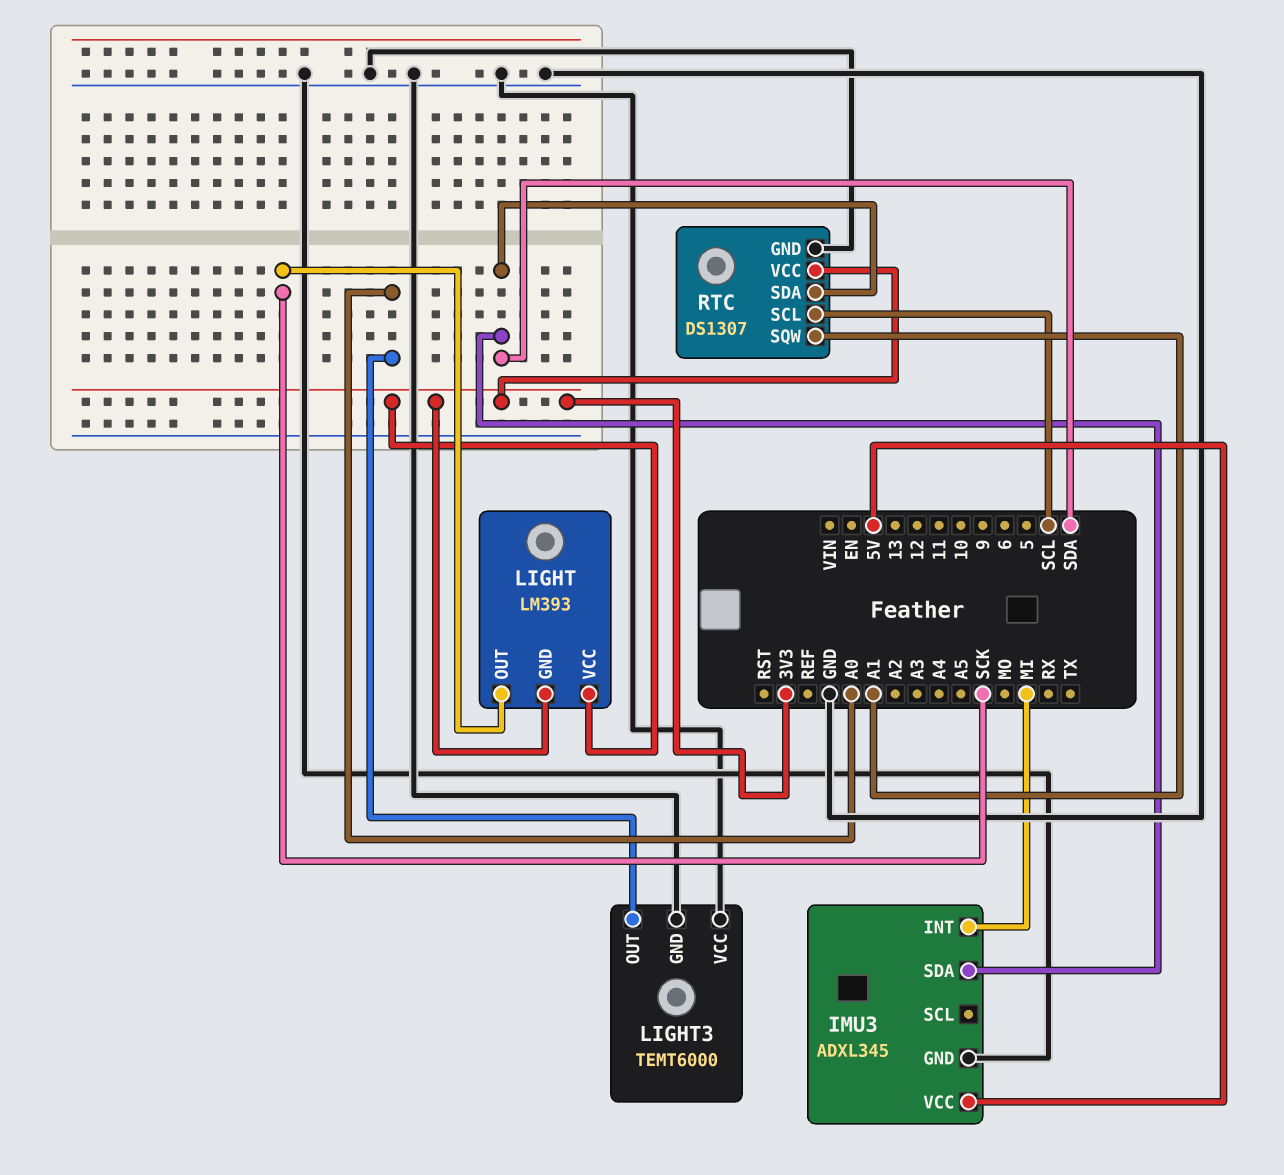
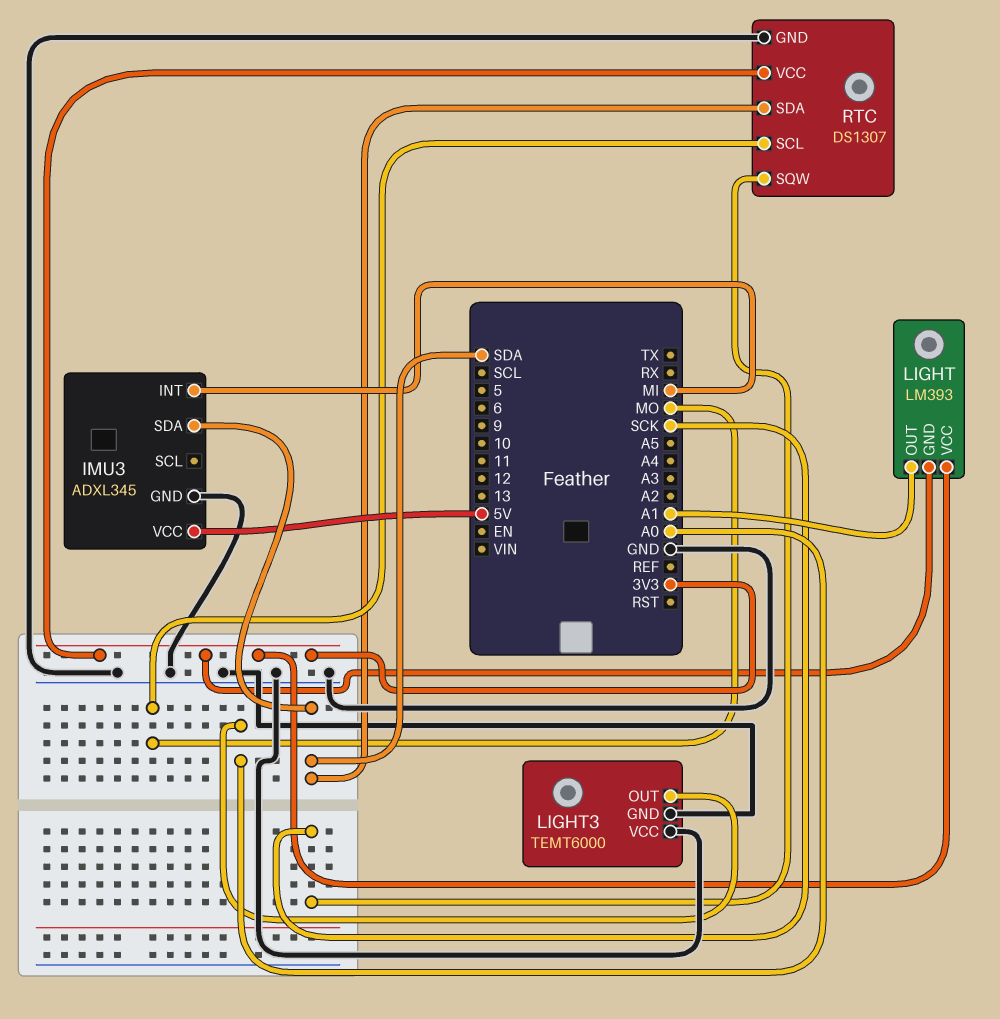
LIGHT pin OUT: SCK -> A1
RTC pin SCL: SCL -> MO
RTC pin SQW: A1 -> SCK

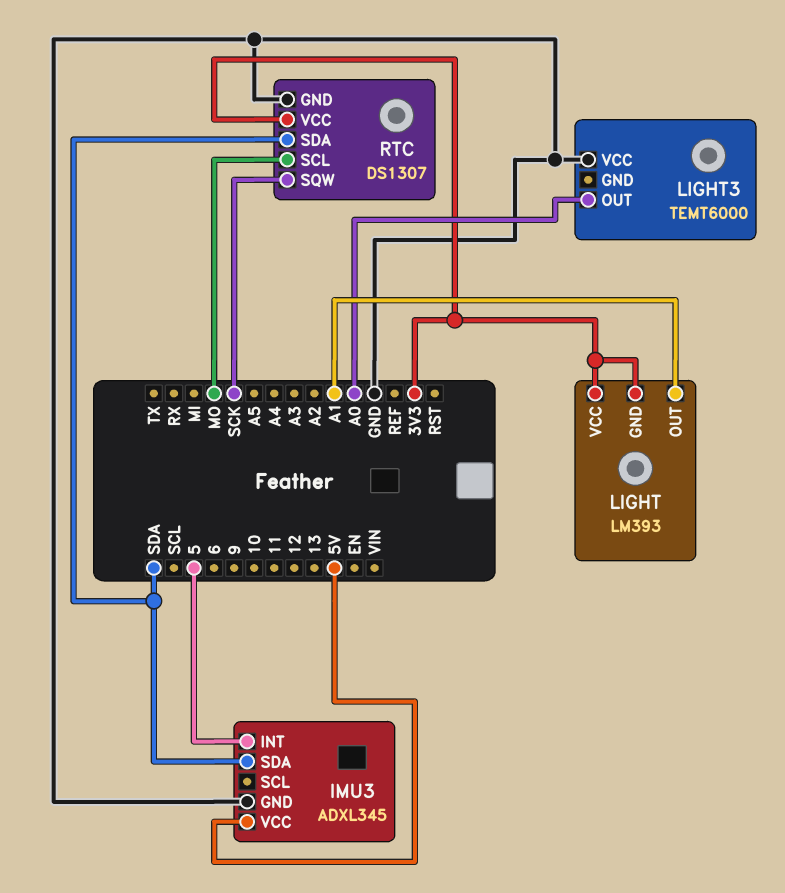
IMU3 pin INT: MI -> 5
LIGHT3 pin GND: GND -> none

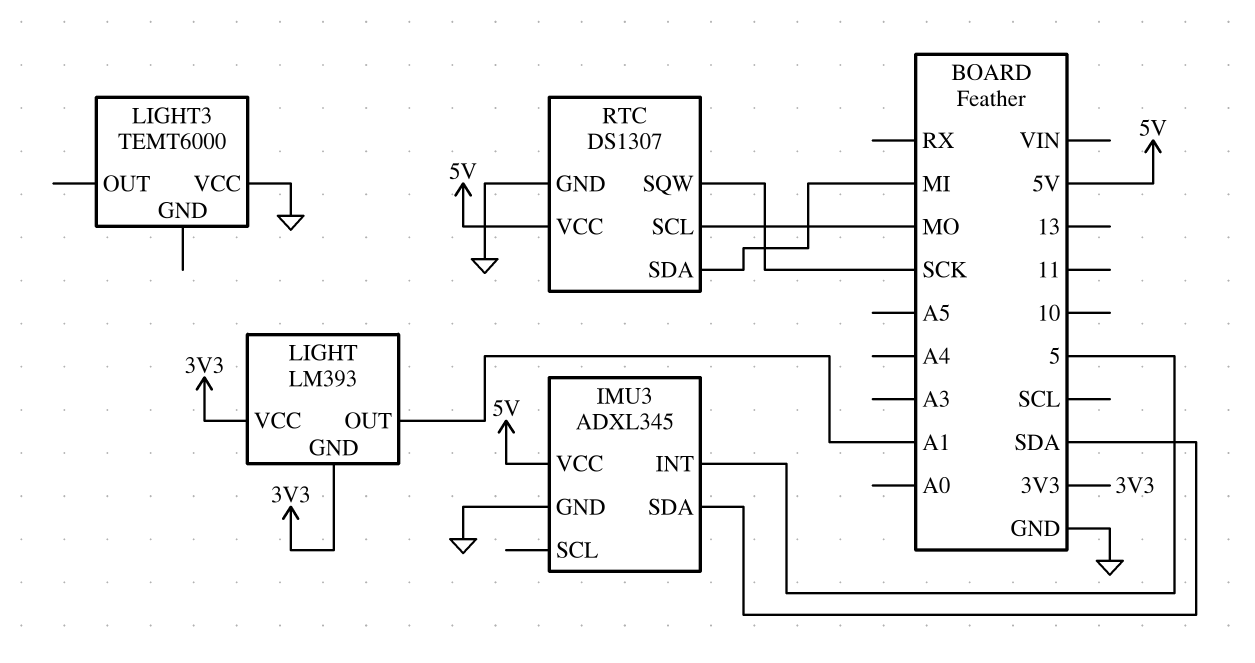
LIGHT3 pin OUT: A0 -> none
RTC pin SDA: SDA -> MI
RTC pin VCC: 3V3 -> 5V

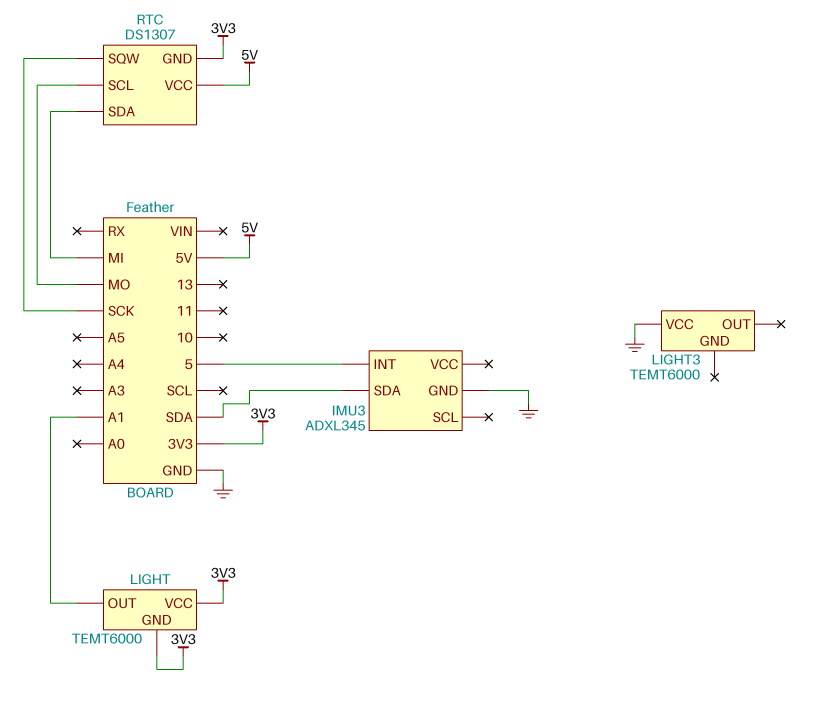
IMU3 pin VCC: 5V -> none
LIGHT: LM393 -> TEMT6000
RTC pin GND: GND -> 3V3

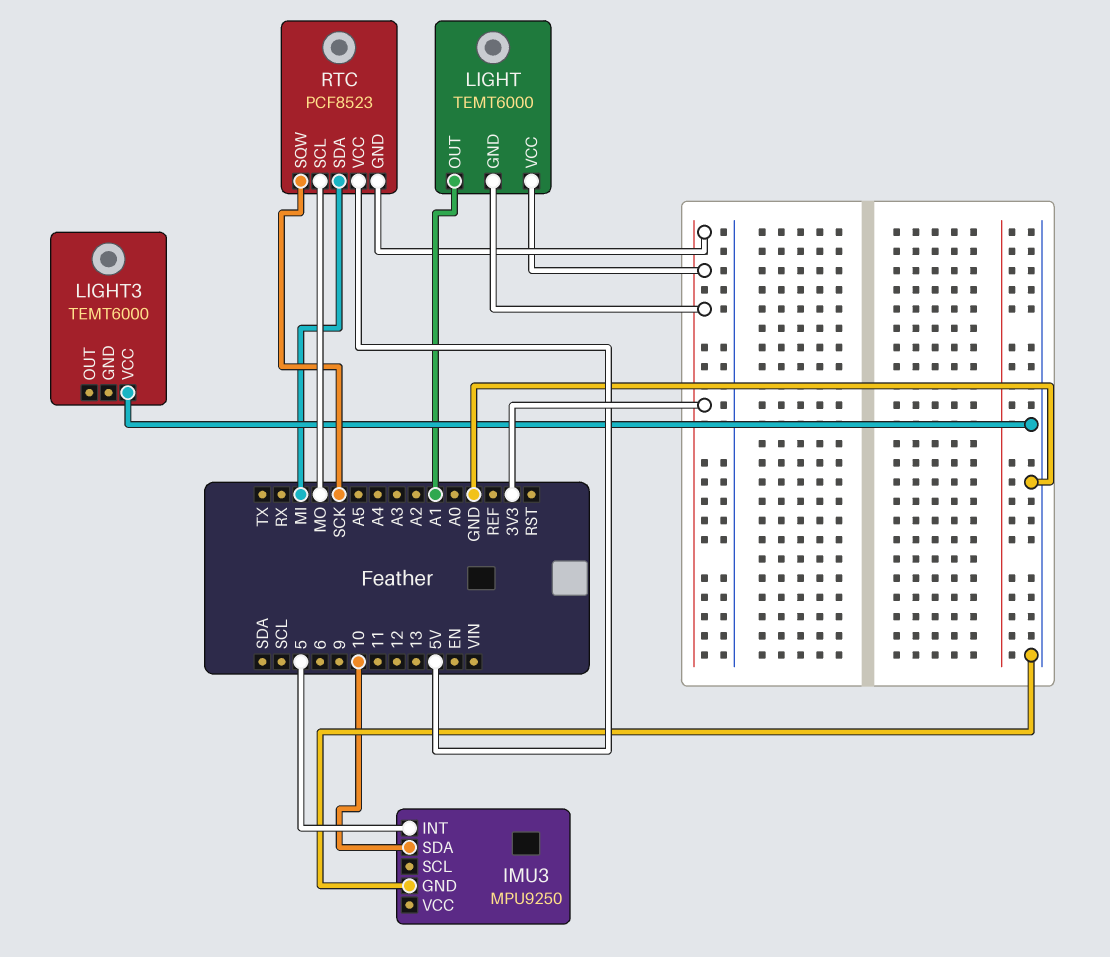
IMU3: ADXL345 -> MPU9250
IMU3 pin SDA: SDA -> 10
RTC: DS1307 -> PCF8523

